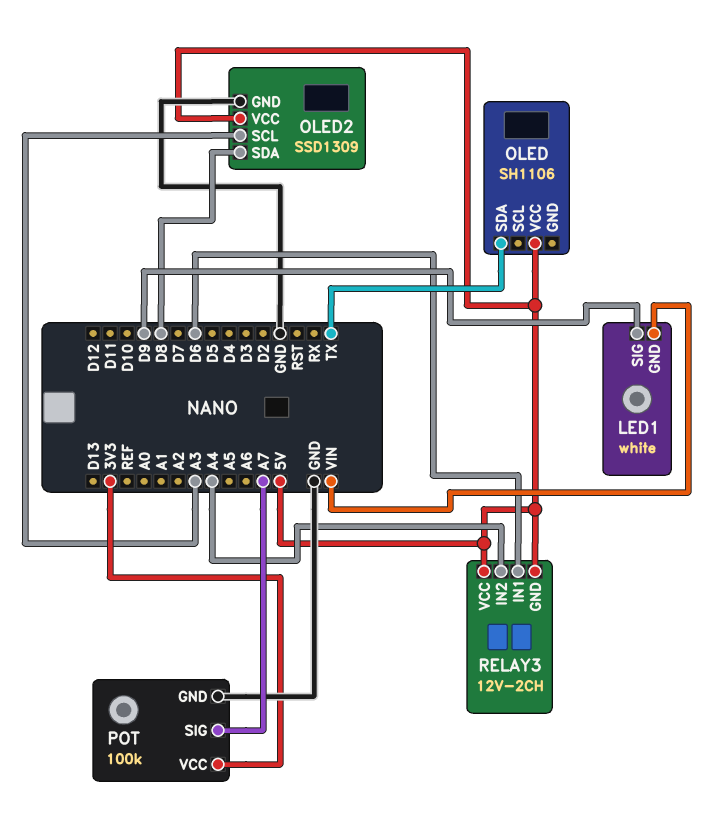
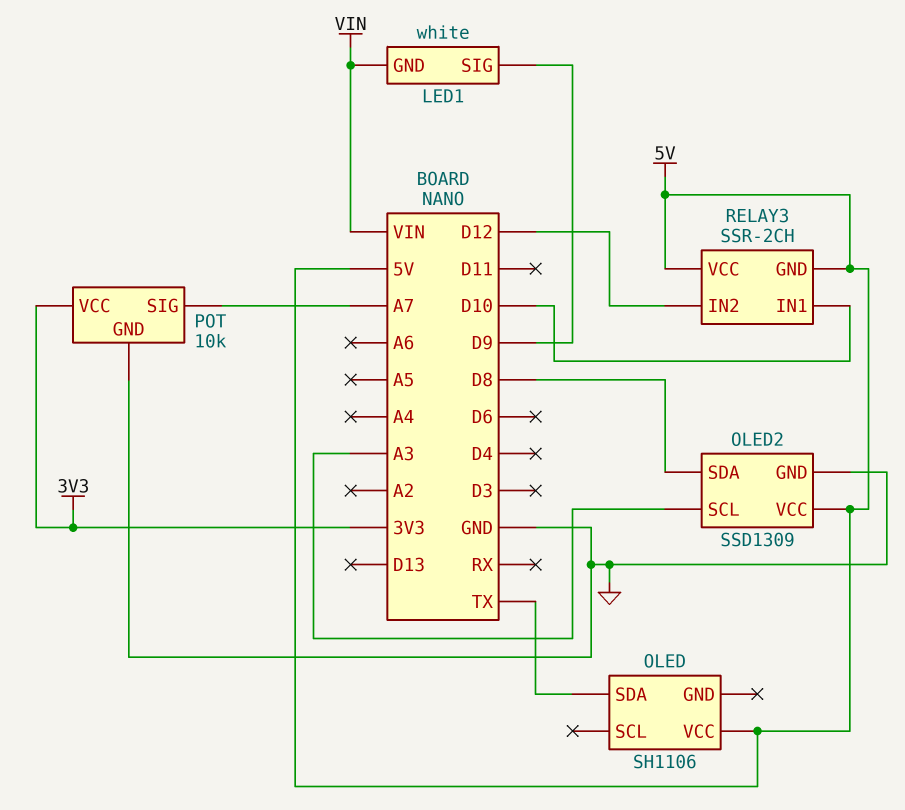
POT: 100k -> 10k
RELAY3: 12V-2CH -> SSR-2CH
RELAY3 pin IN1: D6 -> D10
RELAY3 pin IN2: A4 -> D12

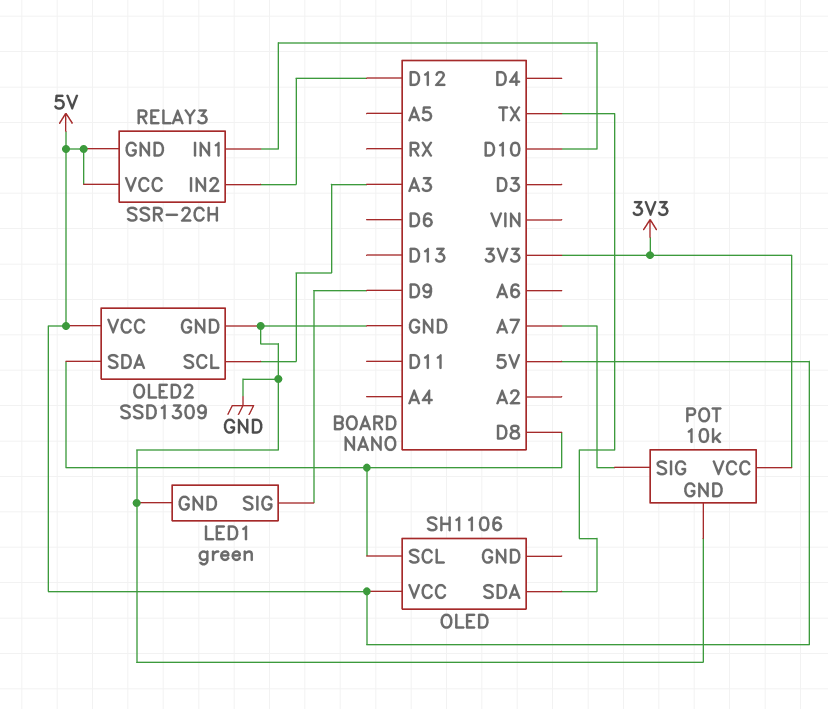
LED1: white -> green
LED1 pin GND: VIN -> GND
OLED pin SCL: none -> D8

